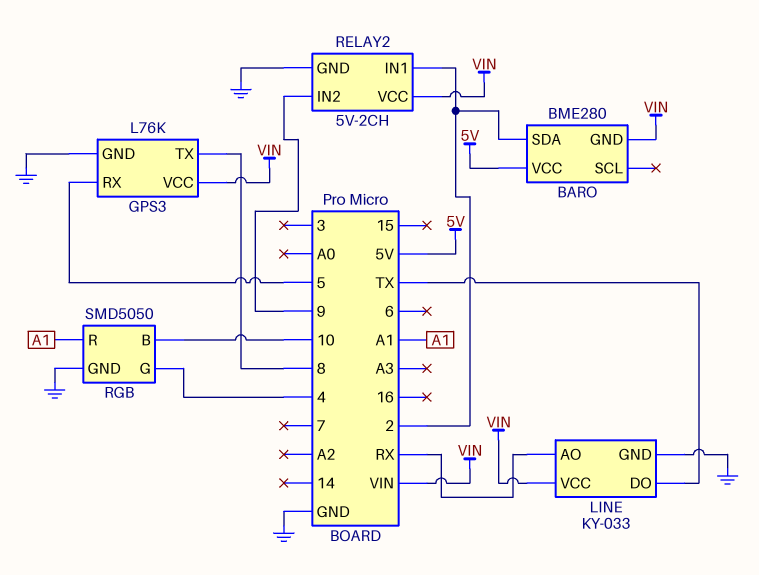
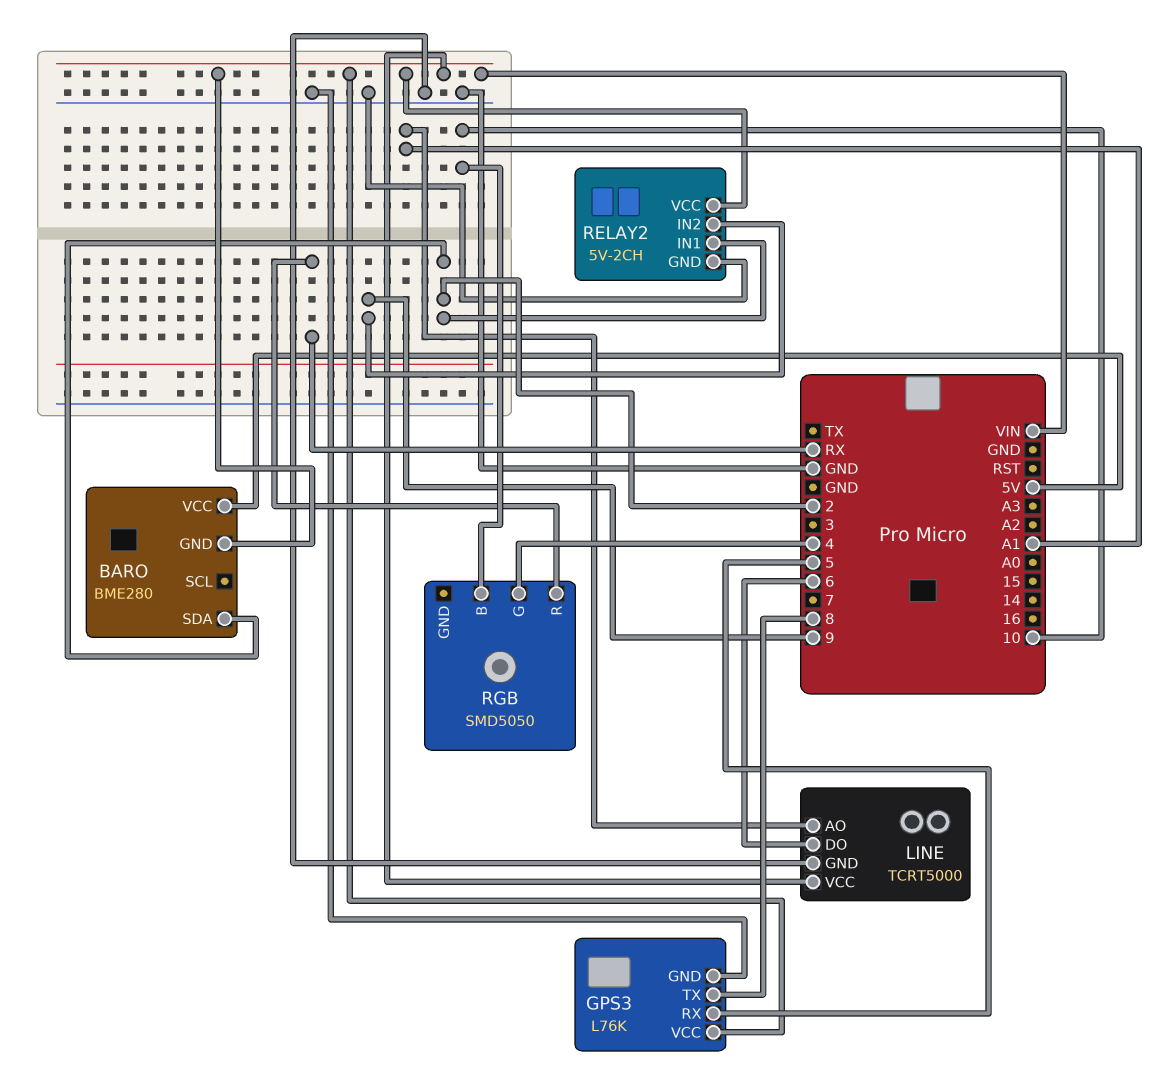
LINE: KY-033 -> TCRT5000
LINE pin AO: RX -> A1
LINE pin DO: TX -> 6
RGB pin GND: GND -> none
RGB pin R: A1 -> RX

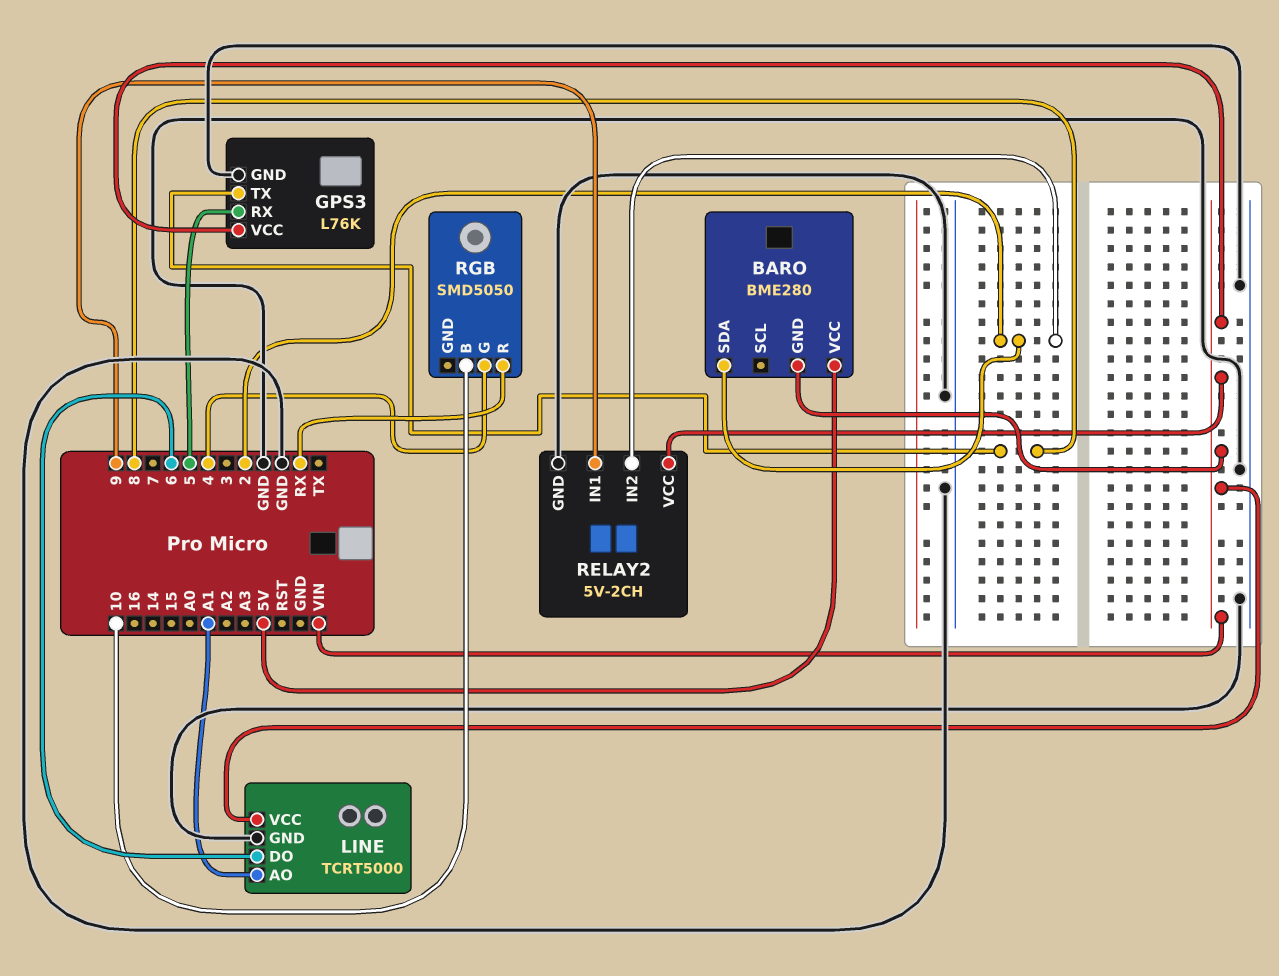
RELAY2 pin IN1: 2 -> 9
RELAY2 pin IN2: 9 -> 2

